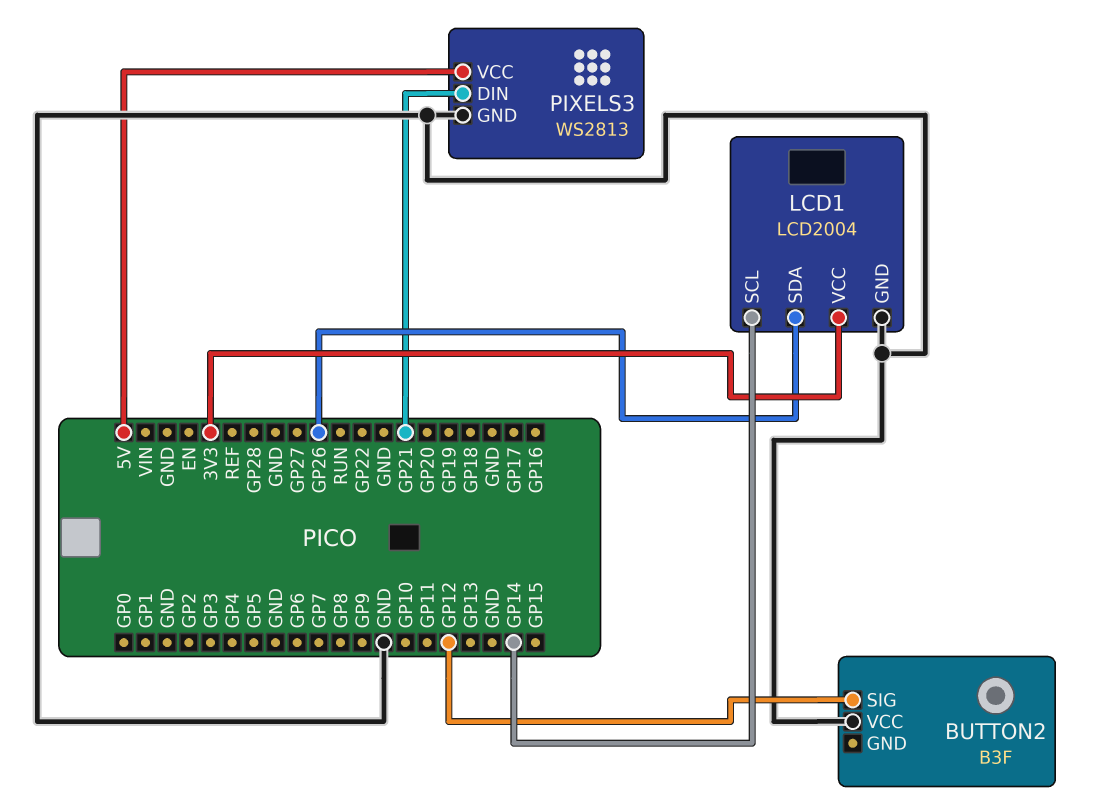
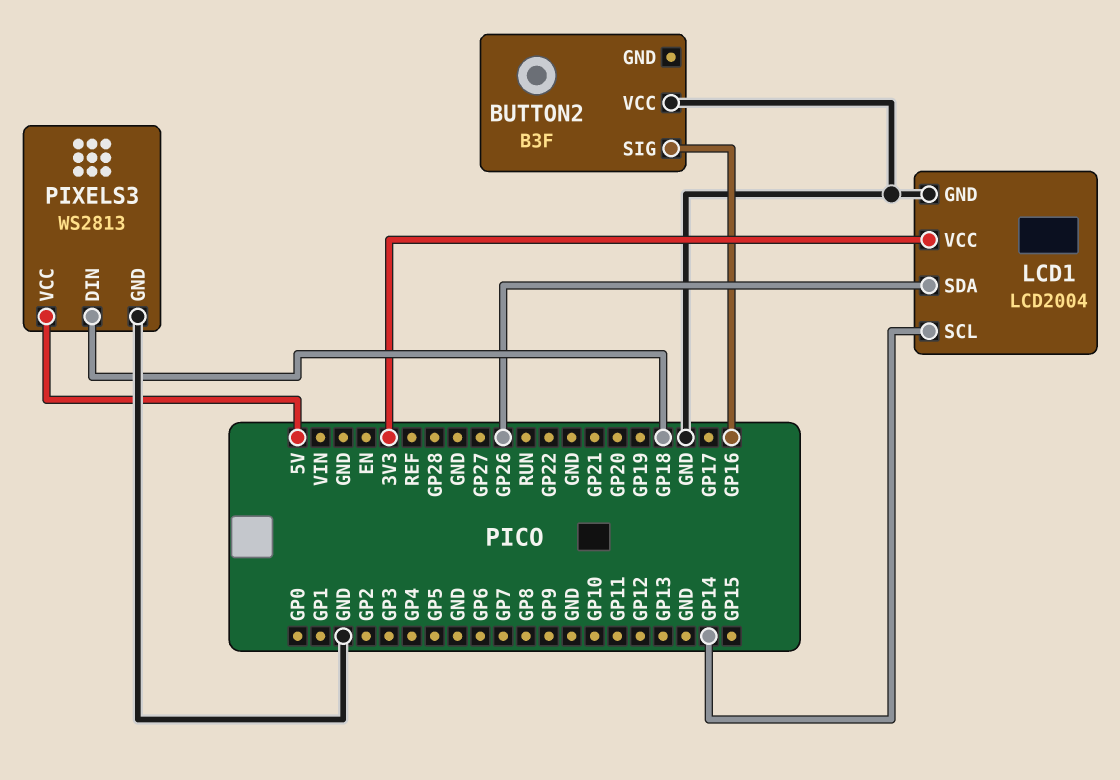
BUTTON2 pin SIG: GP12 -> GP16
PIXELS3 pin DIN: GP21 -> GP18

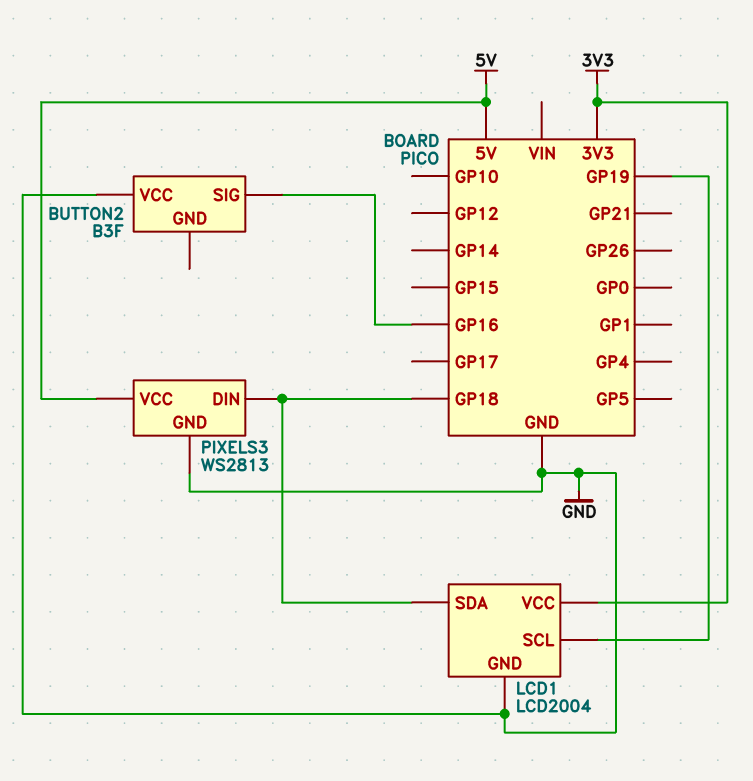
LCD1 pin SCL: GP14 -> GP19
LCD1 pin SDA: GP26 -> GP18

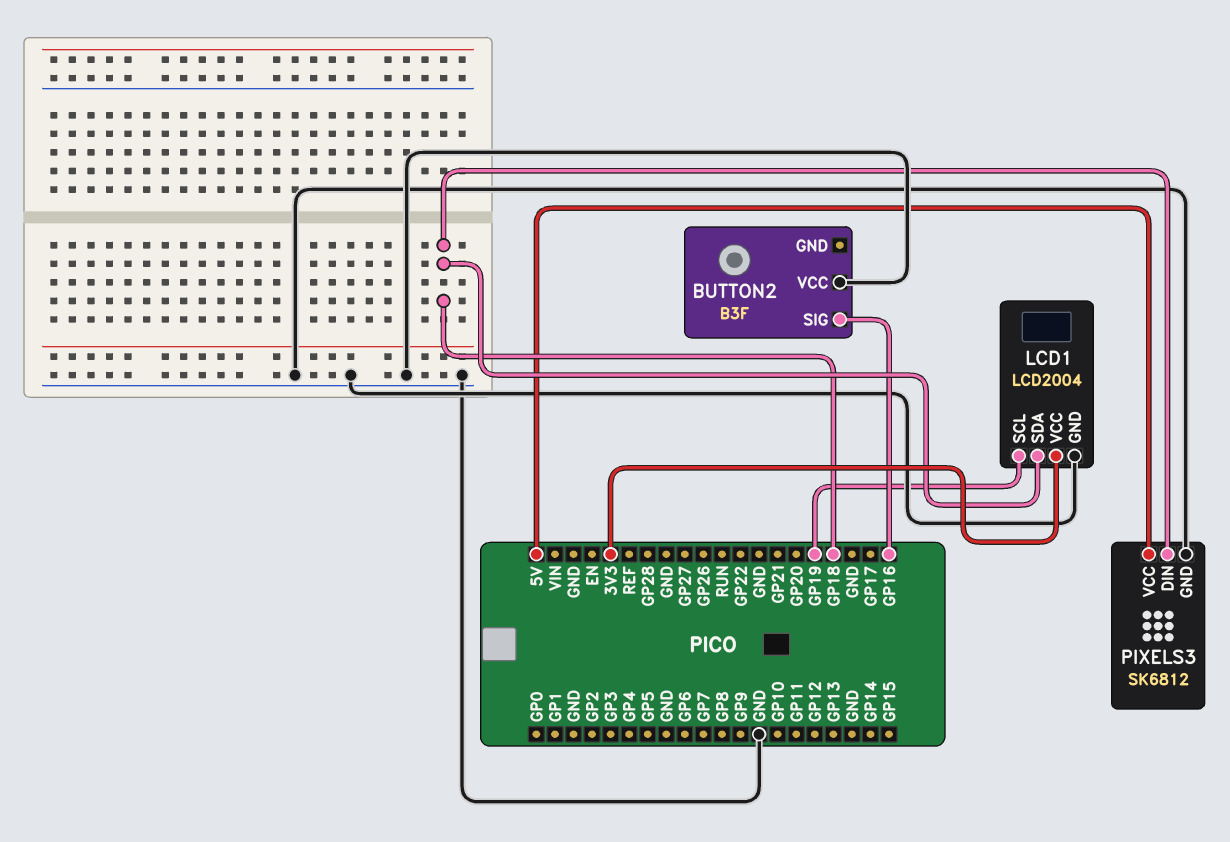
PIXELS3: WS2813 -> SK6812

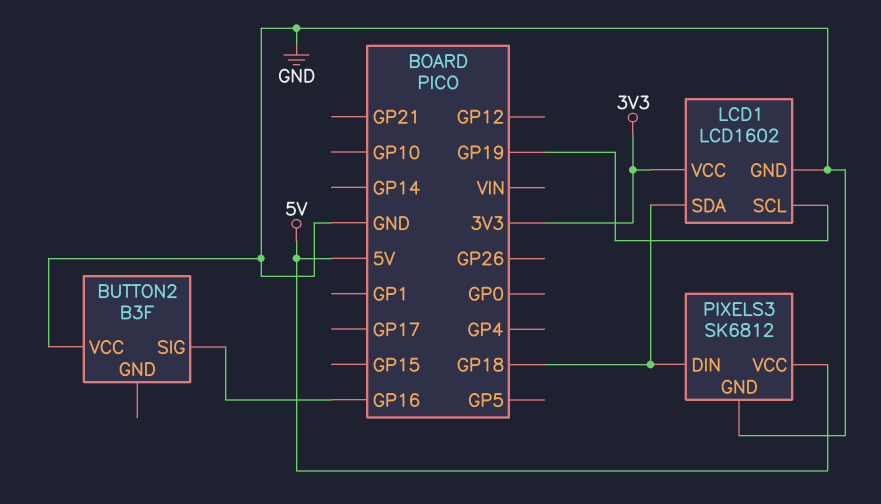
LCD1: LCD2004 -> LCD1602

